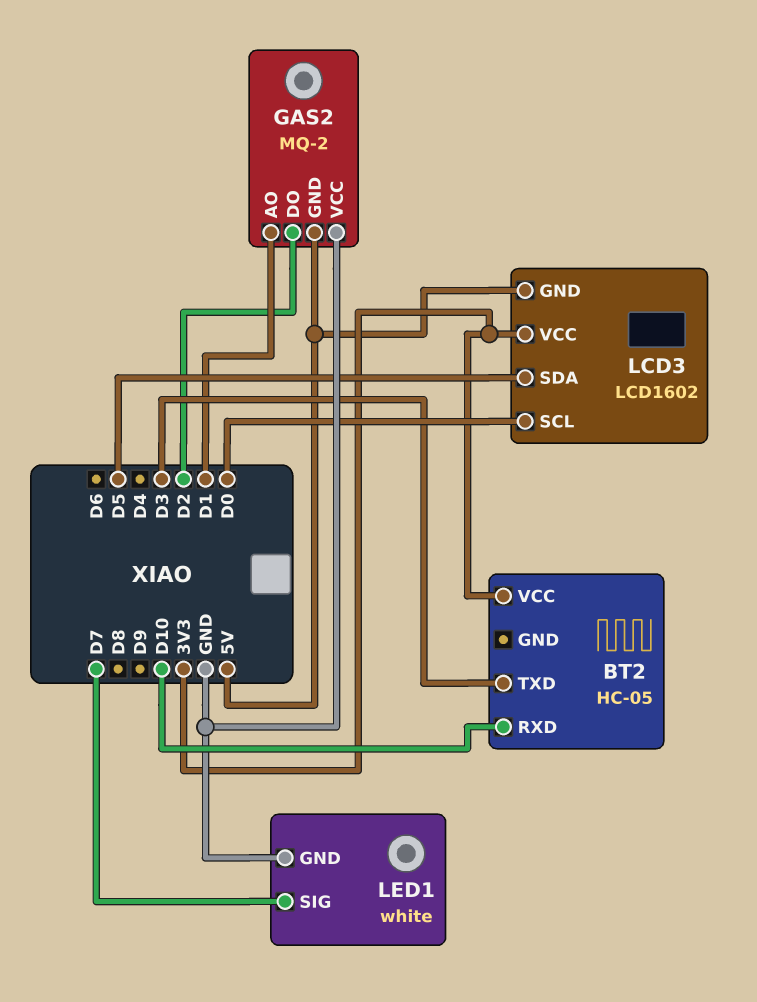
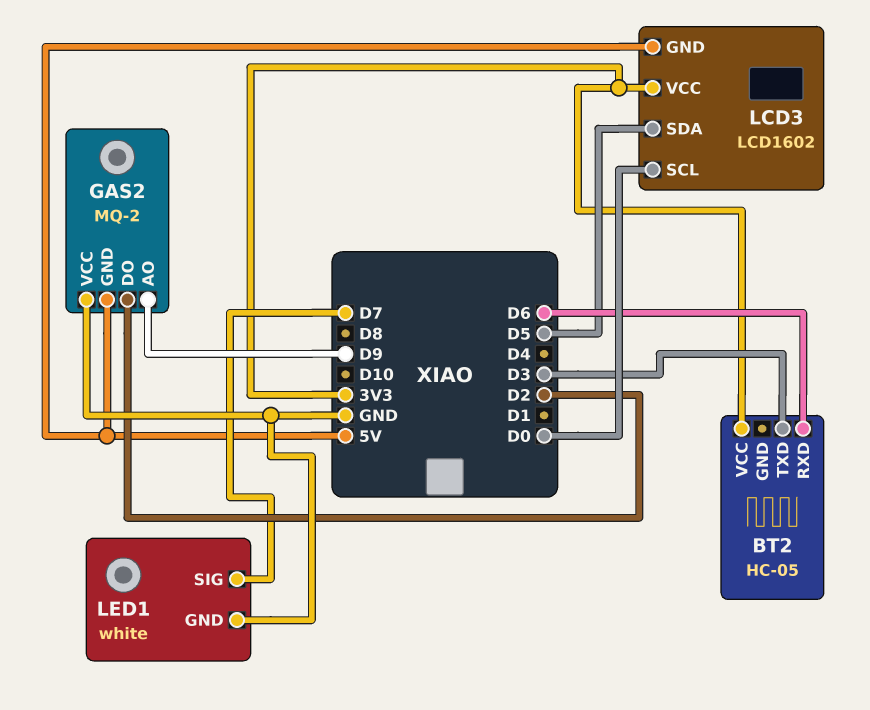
BT2 pin RXD: D10 -> D6
GAS2 pin AO: D1 -> D9

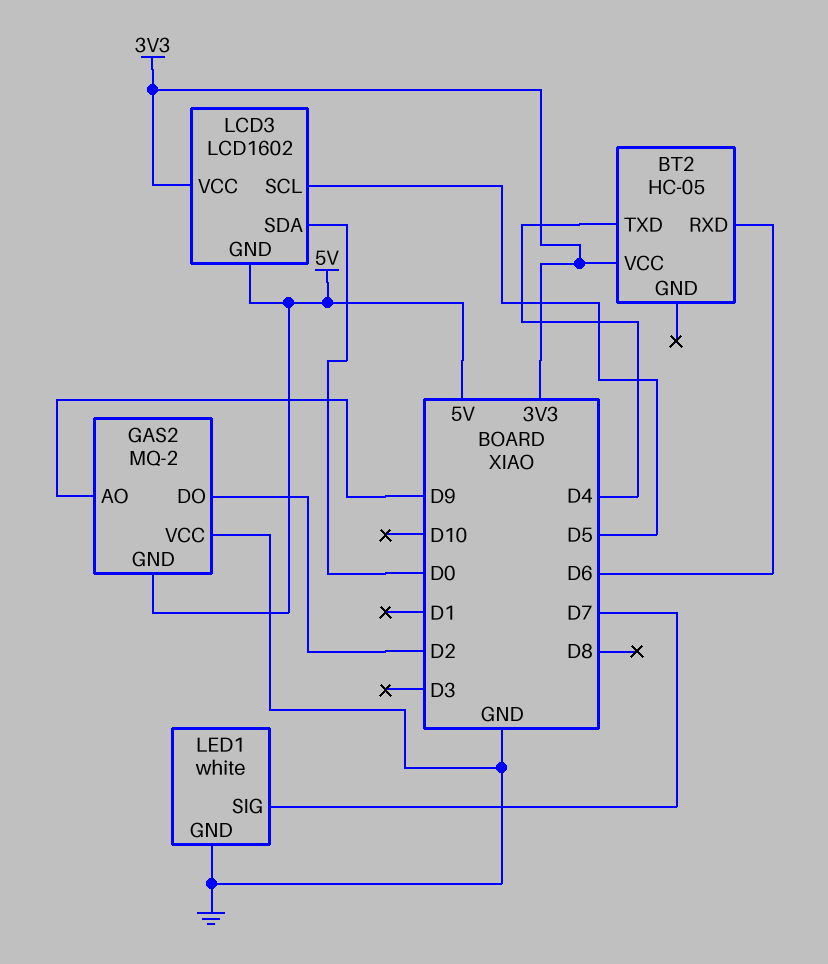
BT2 pin TXD: D3 -> D4
LCD3 pin SCL: D0 -> D5
LCD3 pin SDA: D5 -> D0

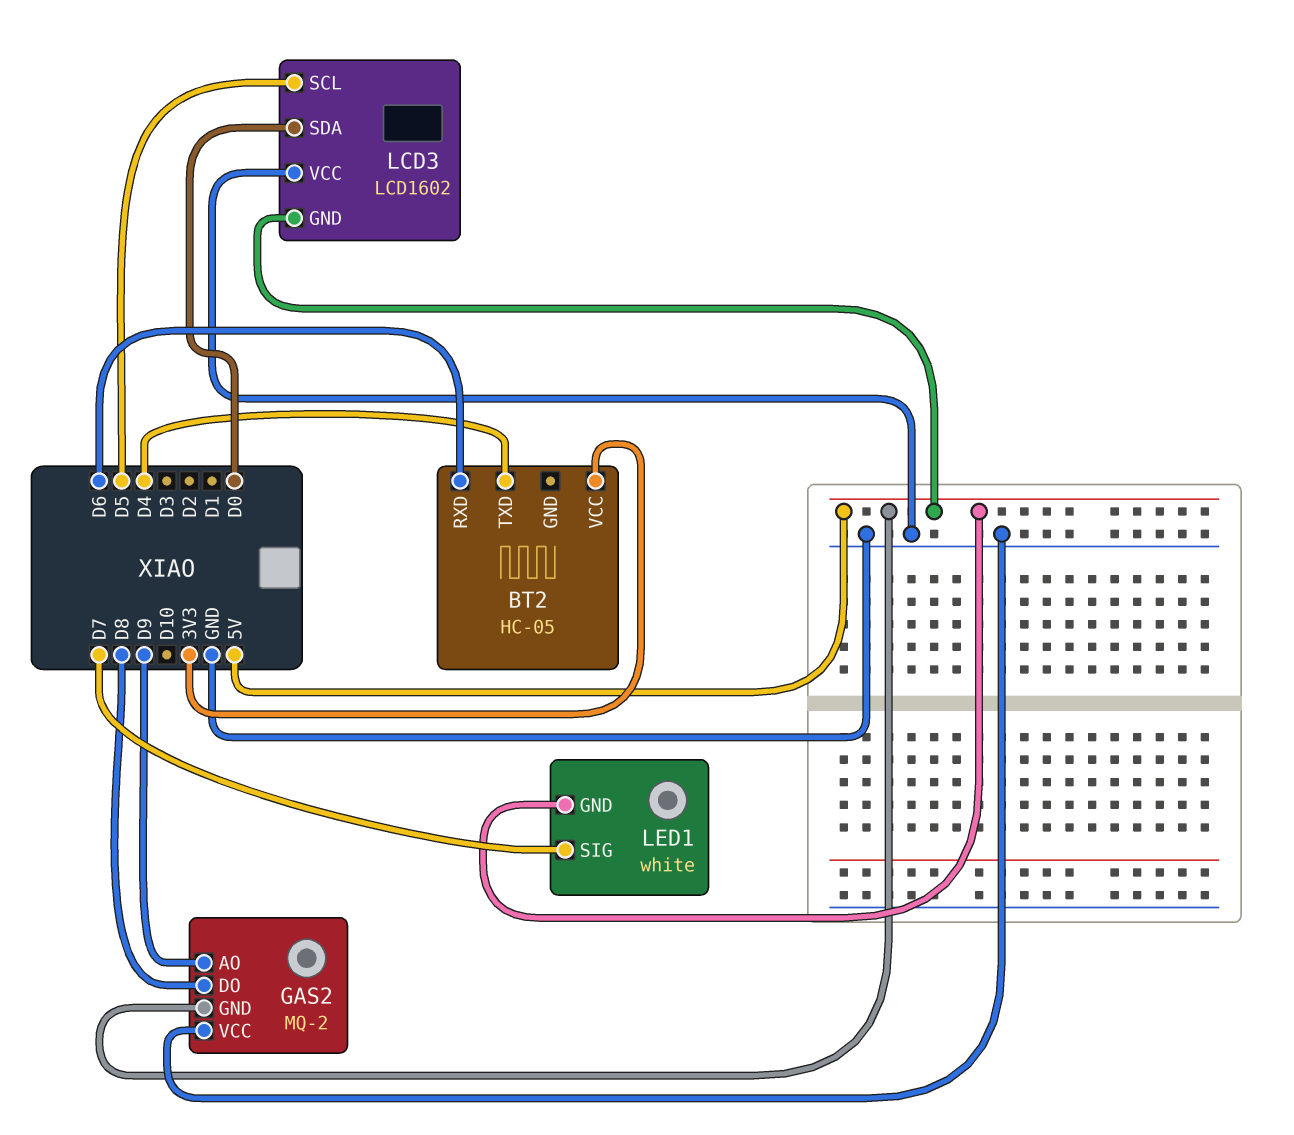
GAS2 pin DO: D2 -> D8
LCD3 pin VCC: 3V3 -> GND
LED1 pin GND: GND -> 5V

